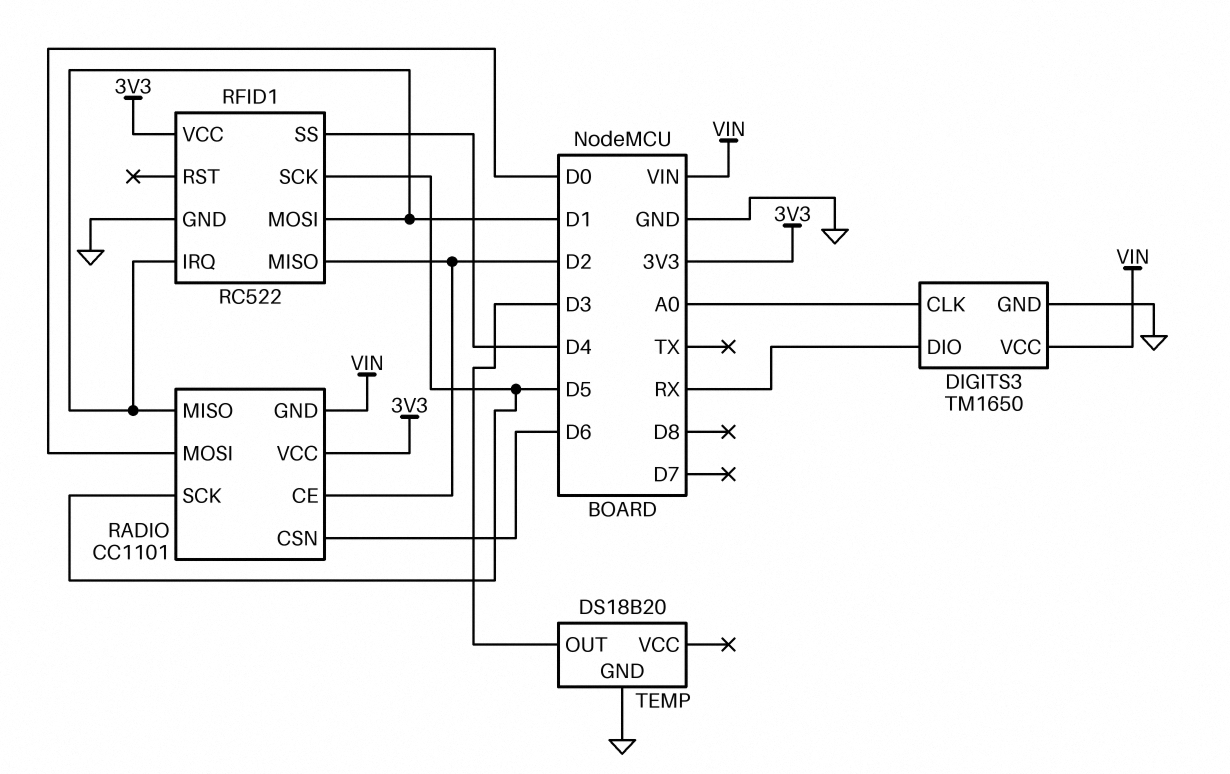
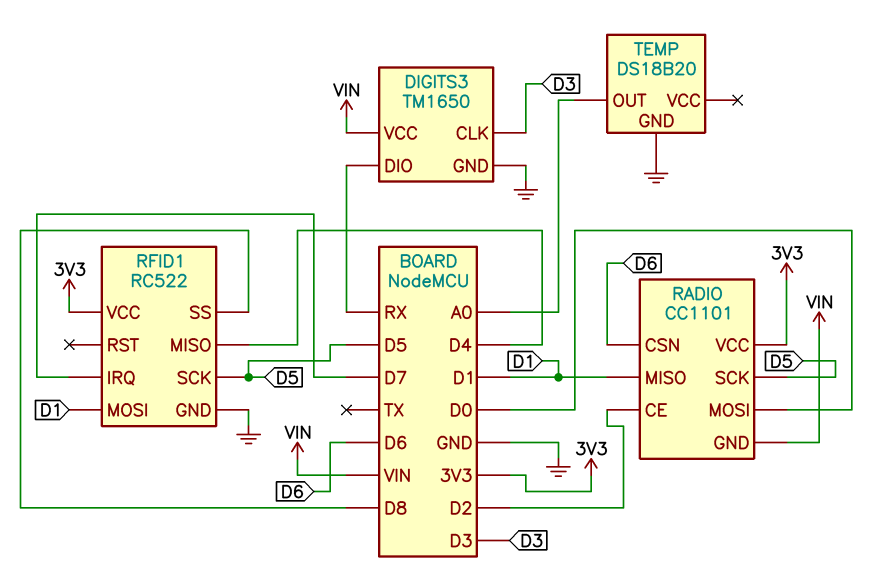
DIGITS3 pin CLK: A0 -> D3
RFID1 pin IRQ: D1 -> D7
RFID1 pin MISO: D2 -> D4
RFID1 pin SS: D4 -> D8
TEMP pin OUT: D3 -> A0

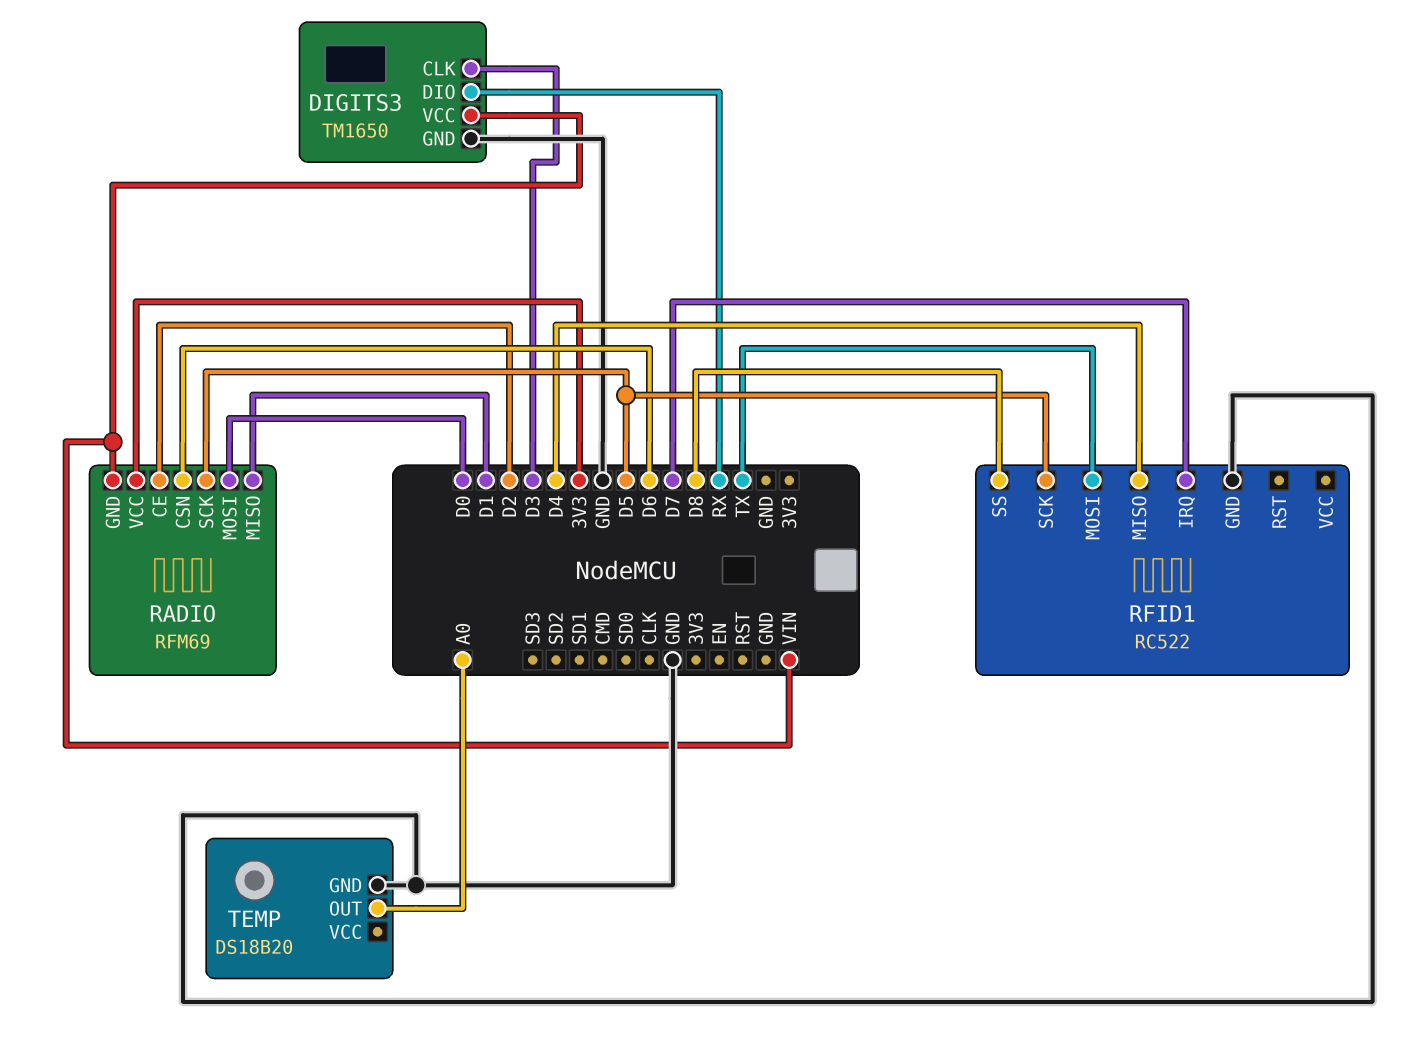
RADIO: CC1101 -> RFM69
RFID1 pin MOSI: D1 -> TX
RFID1 pin VCC: 3V3 -> none

